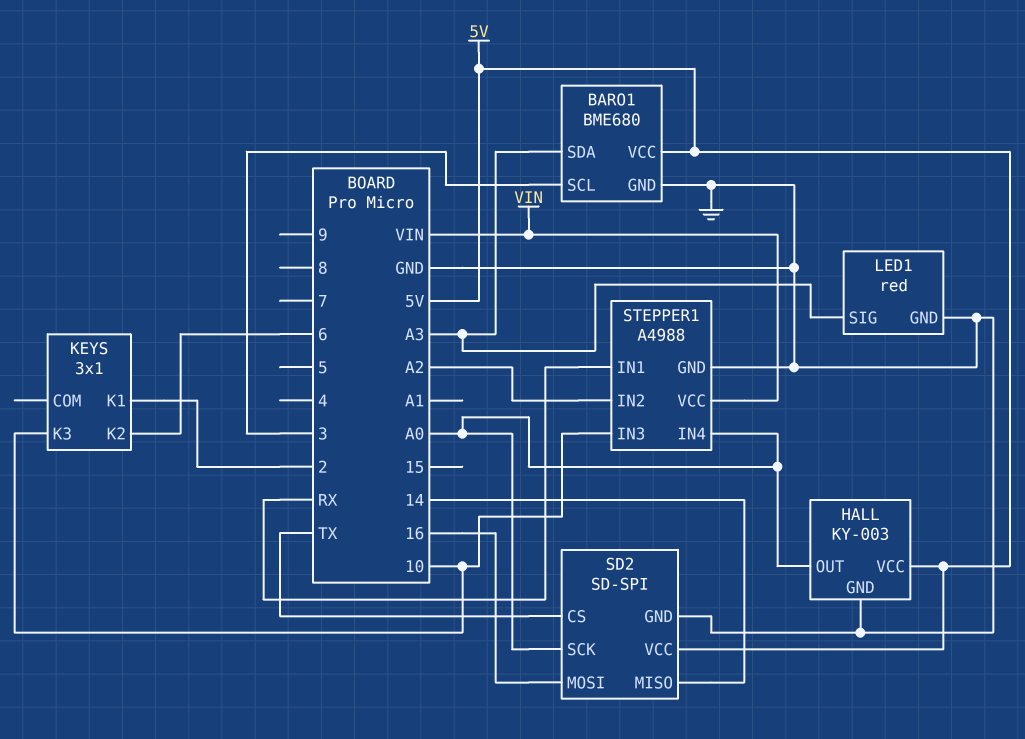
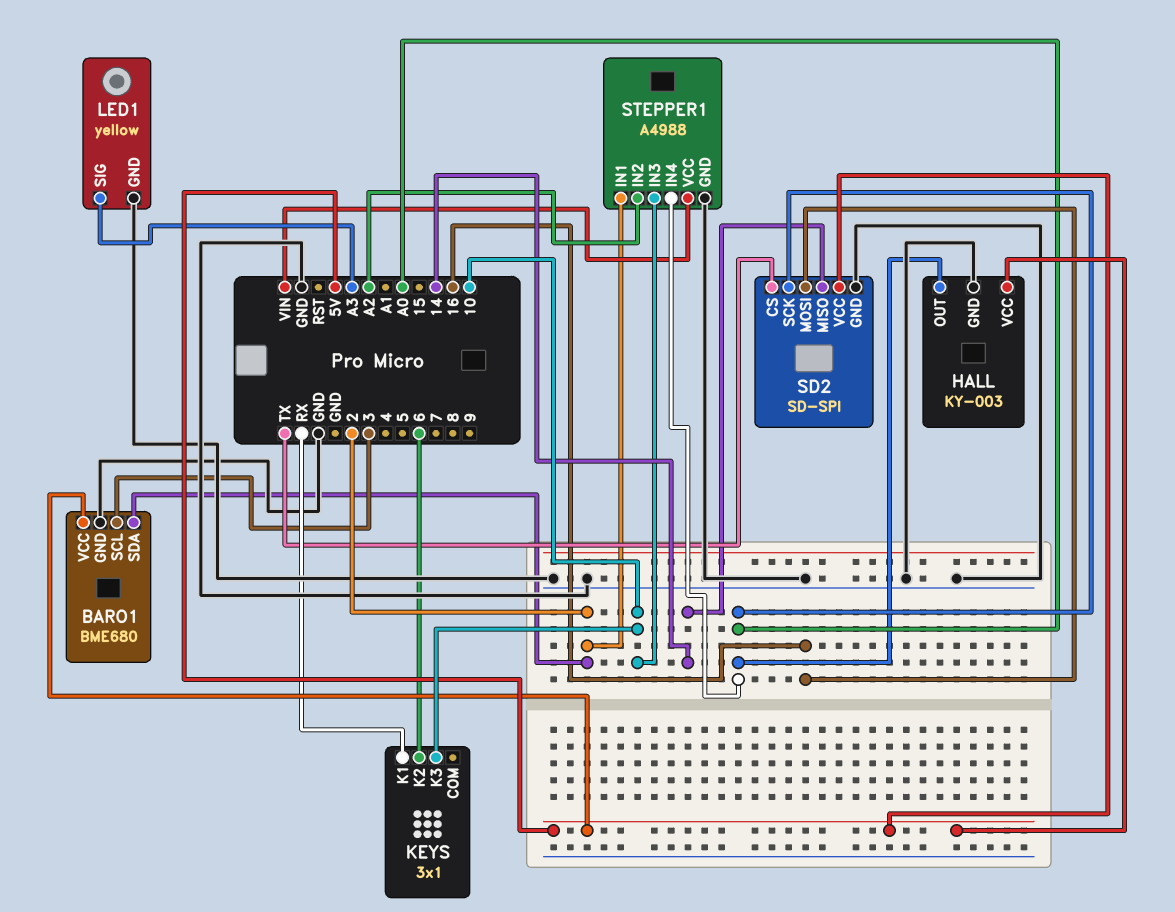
BARO1 pin SDA: A3 -> 2
KEYS pin K1: 2 -> RX
LED1: red -> yellow
STEPPER1 pin IN1: RX -> 2

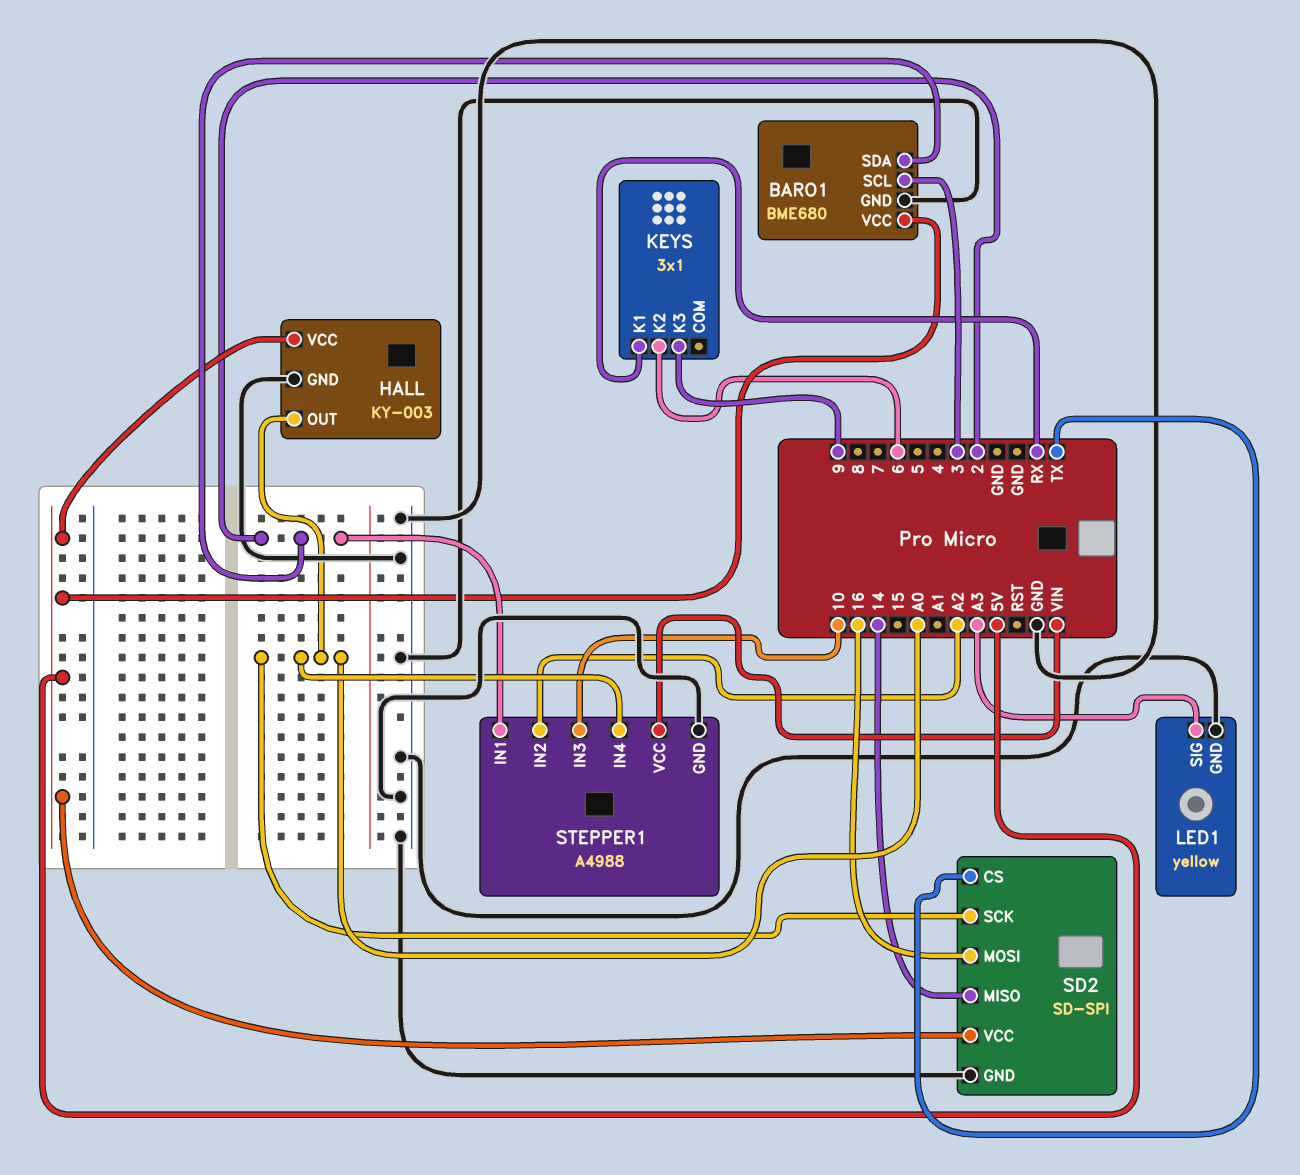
KEYS pin K3: 10 -> 9

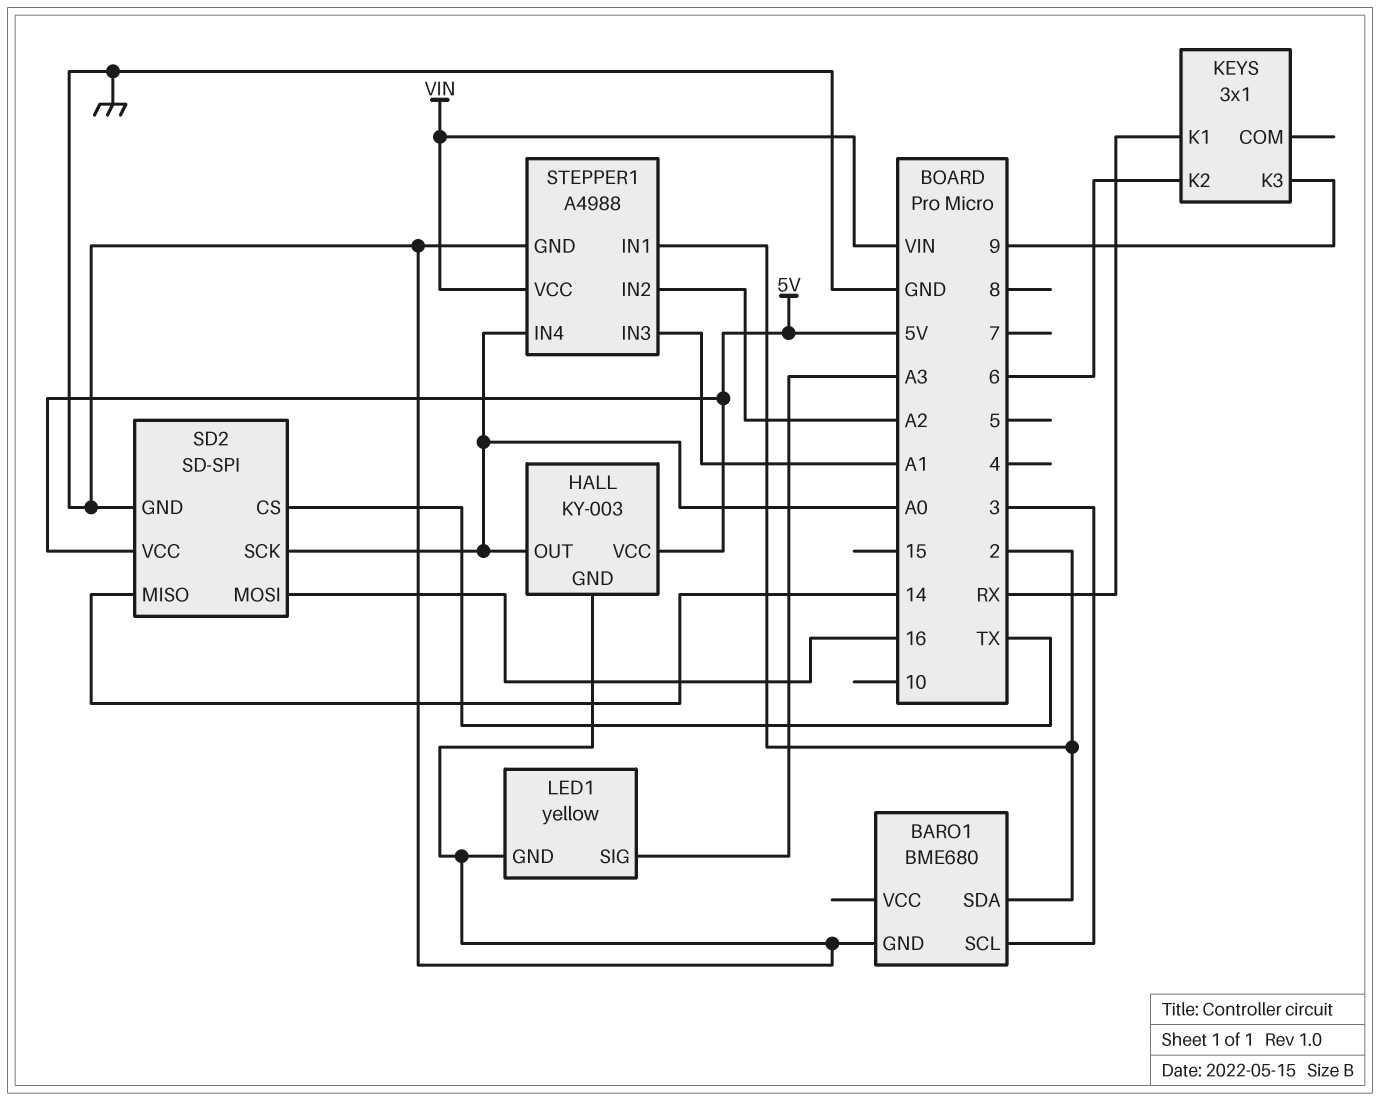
BARO1 pin VCC: 5V -> none
STEPPER1 pin IN3: 10 -> A1

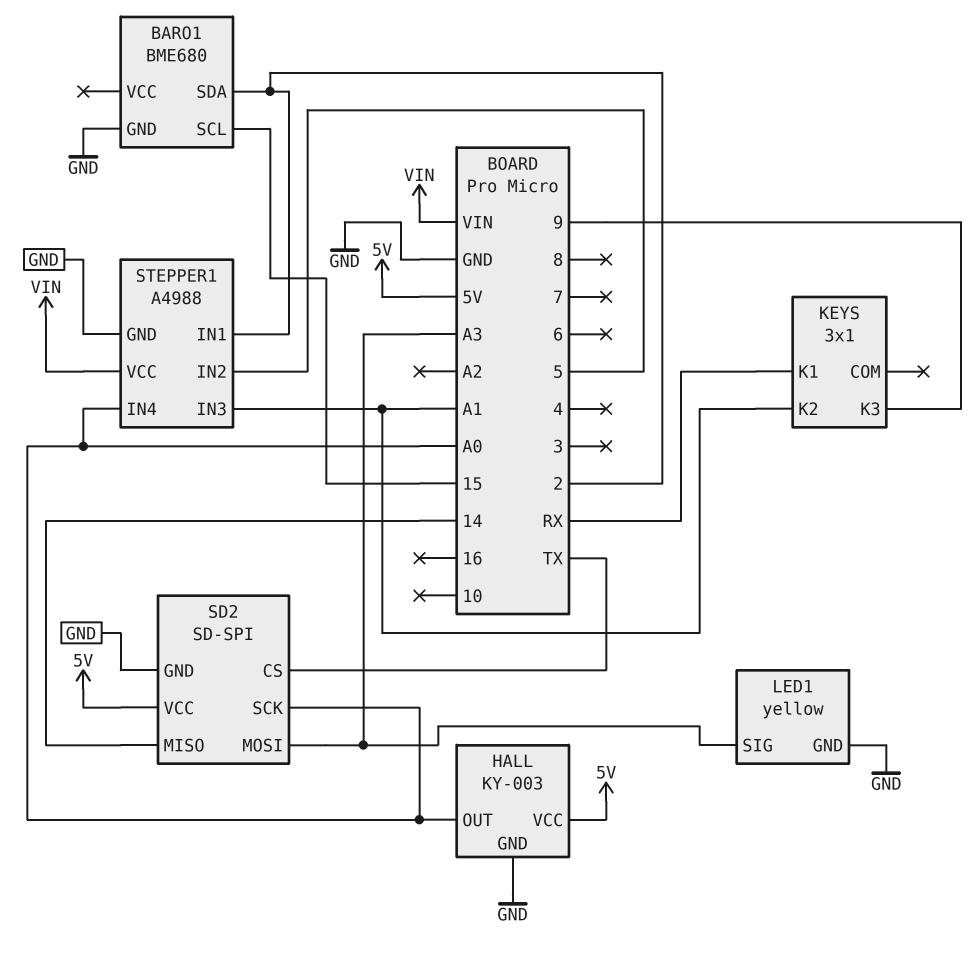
BARO1 pin SCL: 3 -> 15
KEYS pin K2: 6 -> A1
SD2 pin MOSI: 16 -> A3
STEPPER1 pin IN2: A2 -> 5

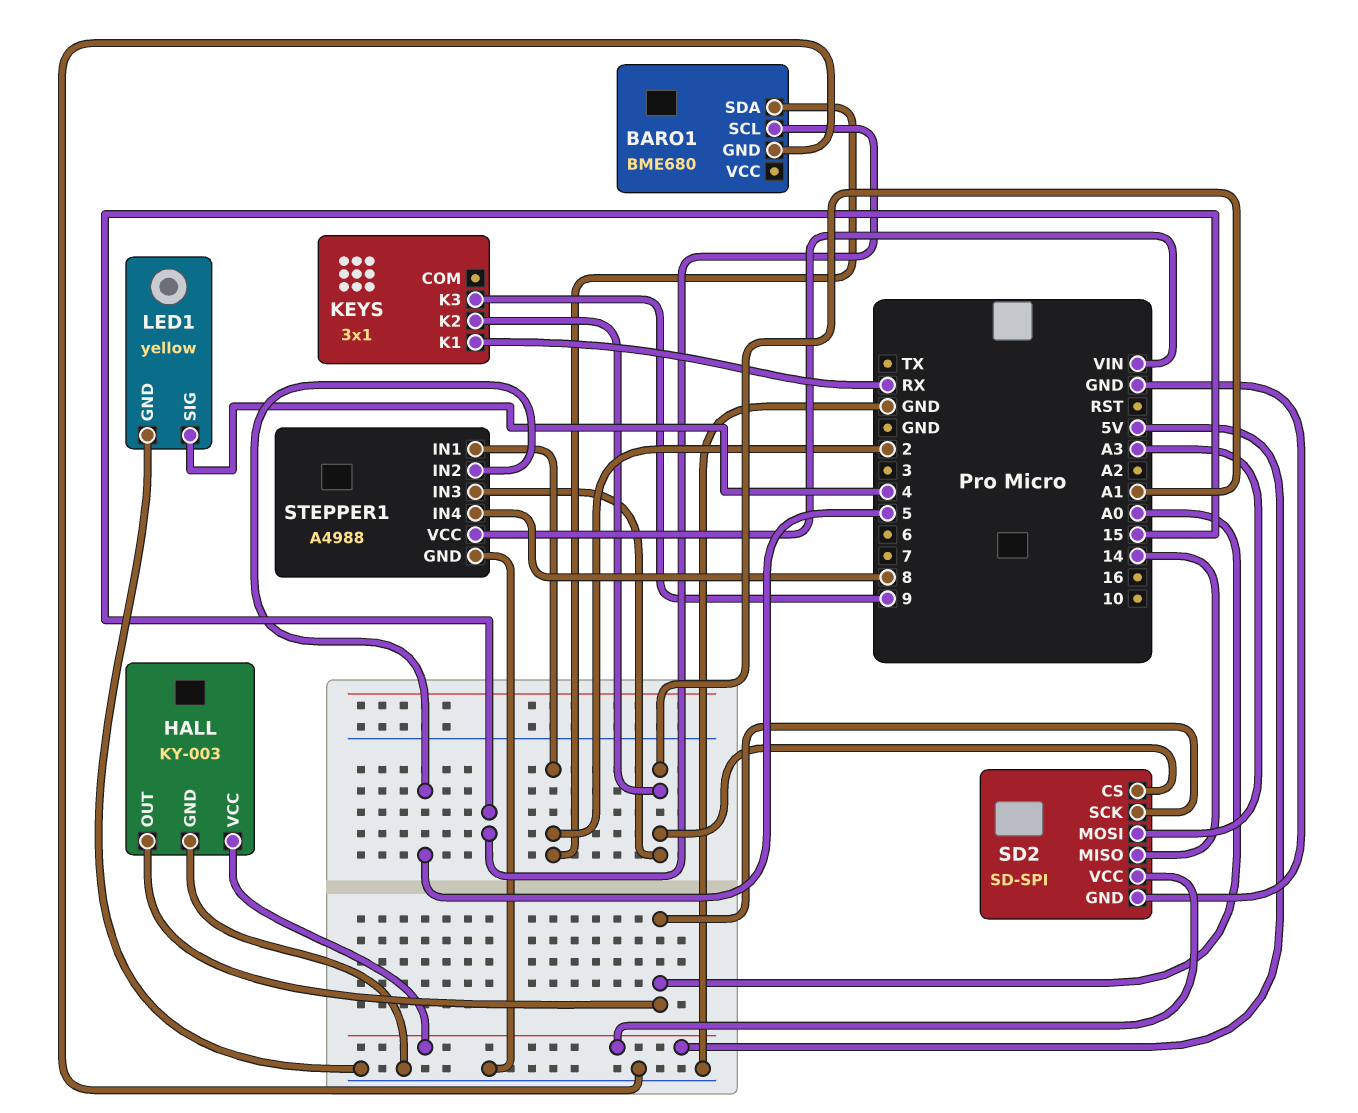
LED1 pin SIG: A3 -> 4
SD2 pin CS: TX -> A1
STEPPER1 pin IN4: A0 -> 8

